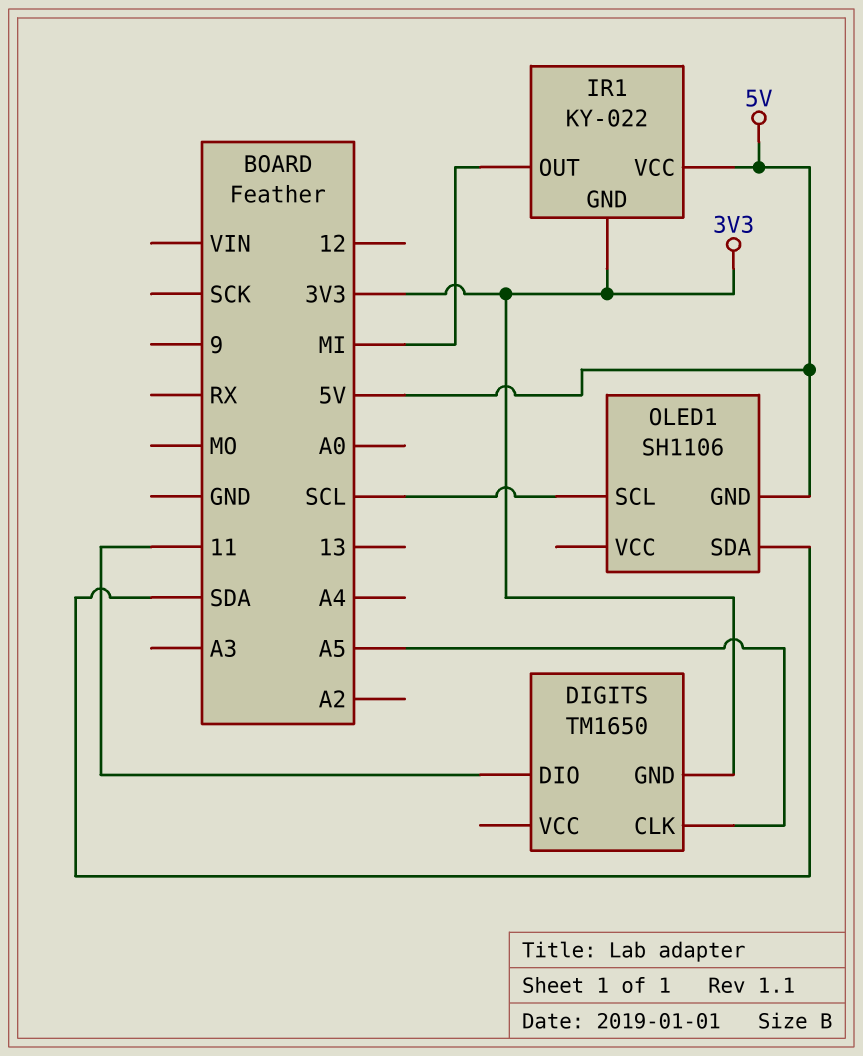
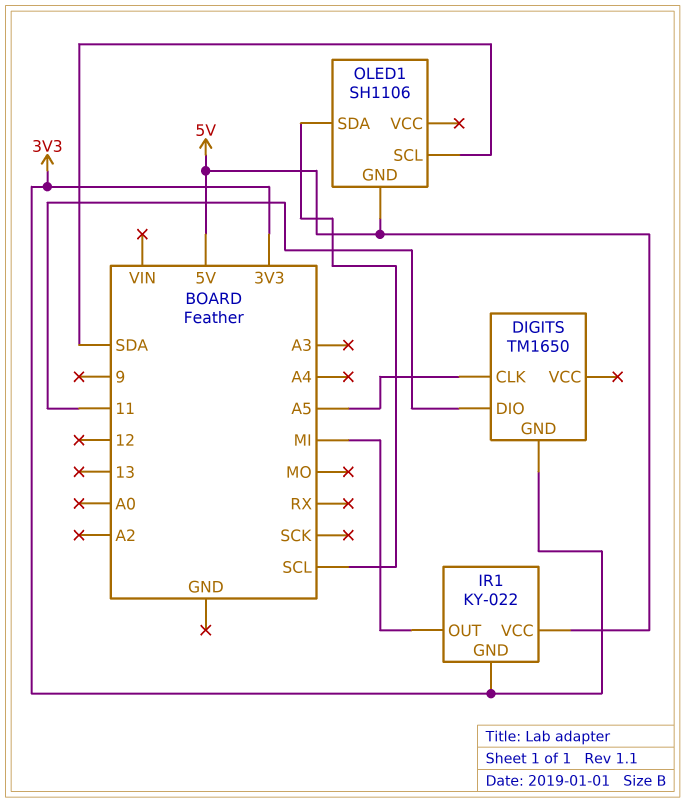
OLED1 pin SCL: SCL -> SDA
OLED1 pin SDA: SDA -> SCL

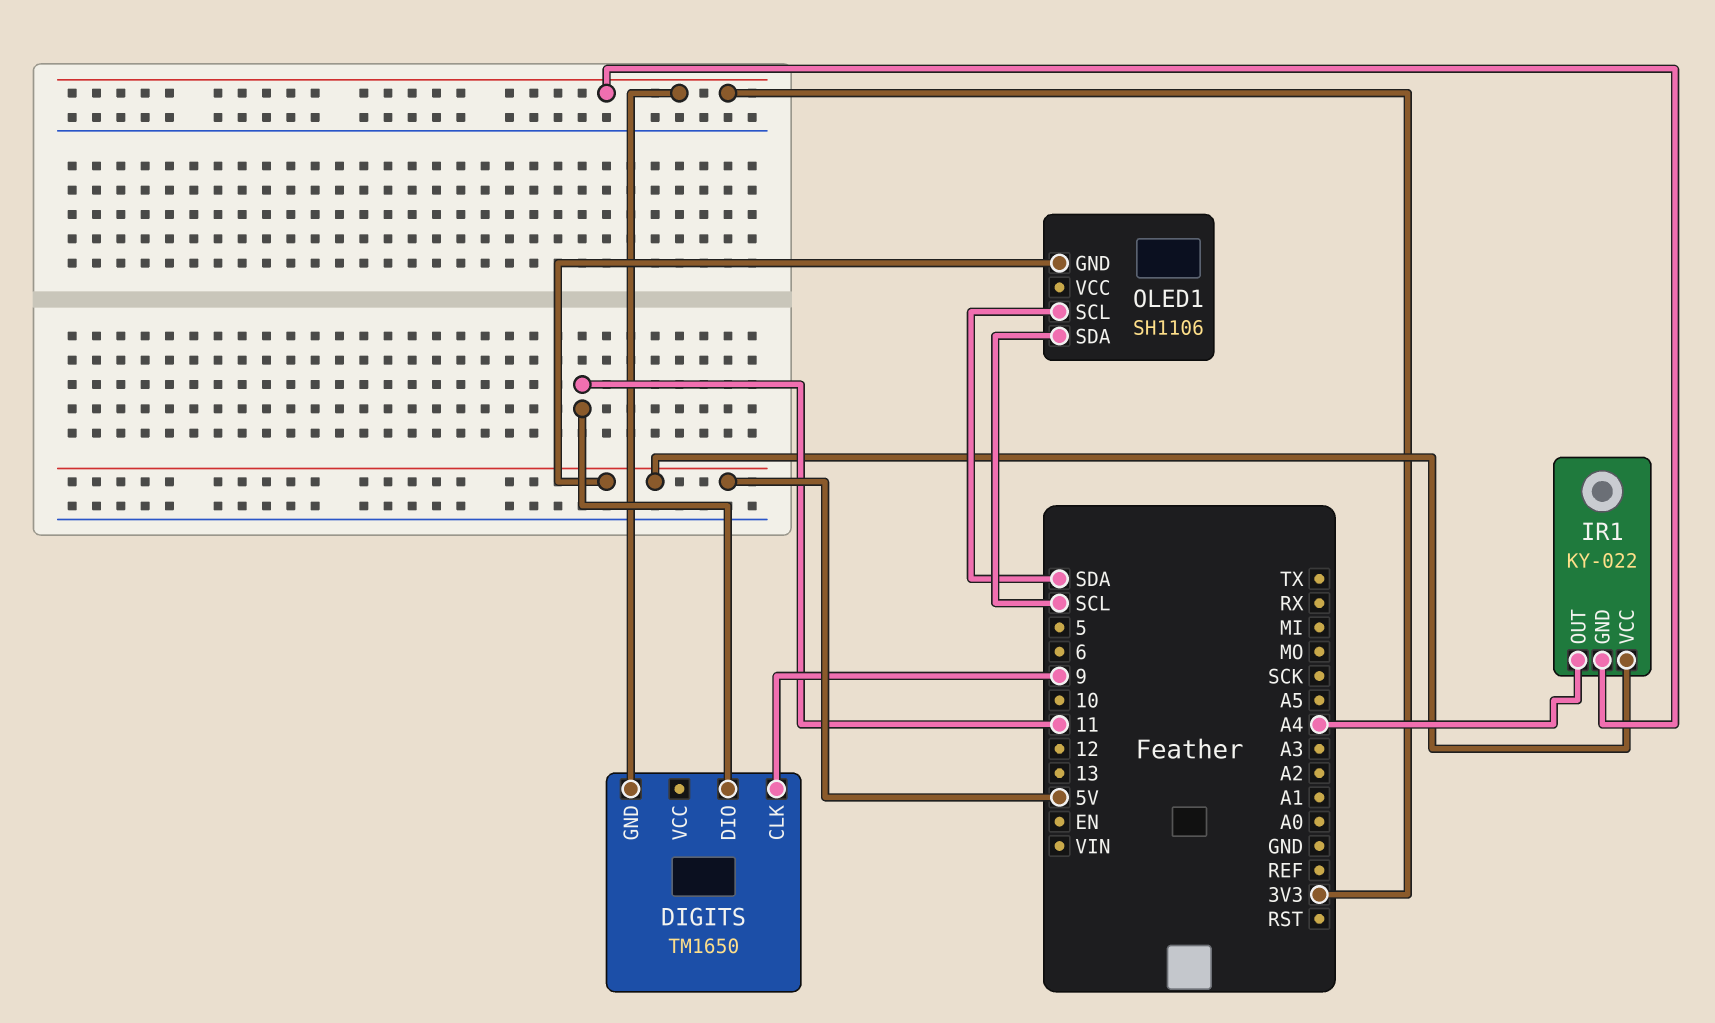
DIGITS pin CLK: A5 -> 9
IR1 pin OUT: MI -> A4

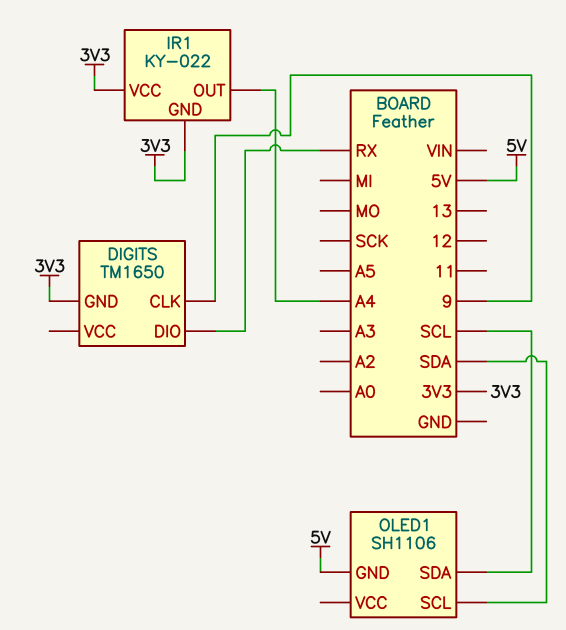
DIGITS pin DIO: 11 -> RX
IR1 pin VCC: 5V -> 3V3

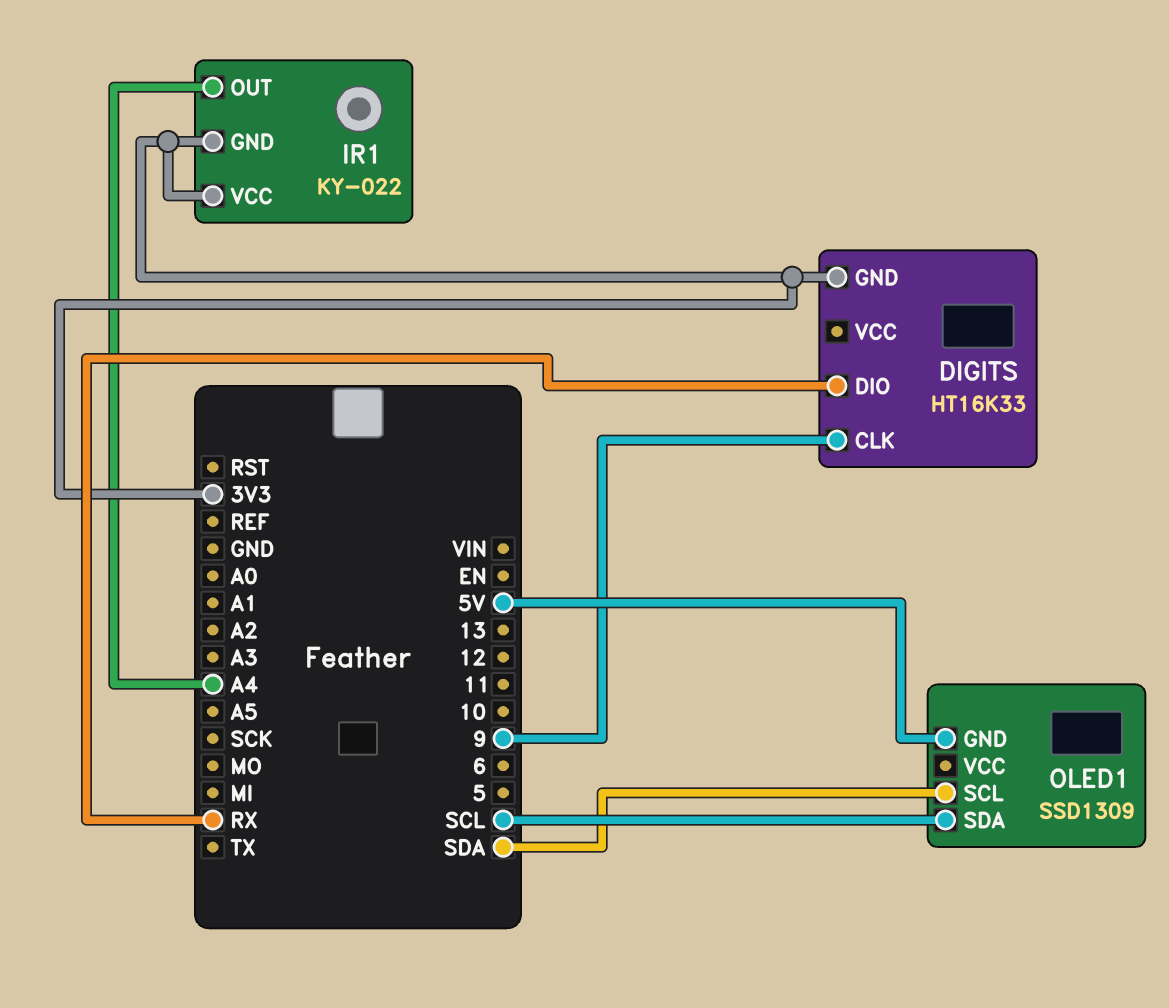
DIGITS: TM1650 -> HT16K33
OLED1: SH1106 -> SSD1309

